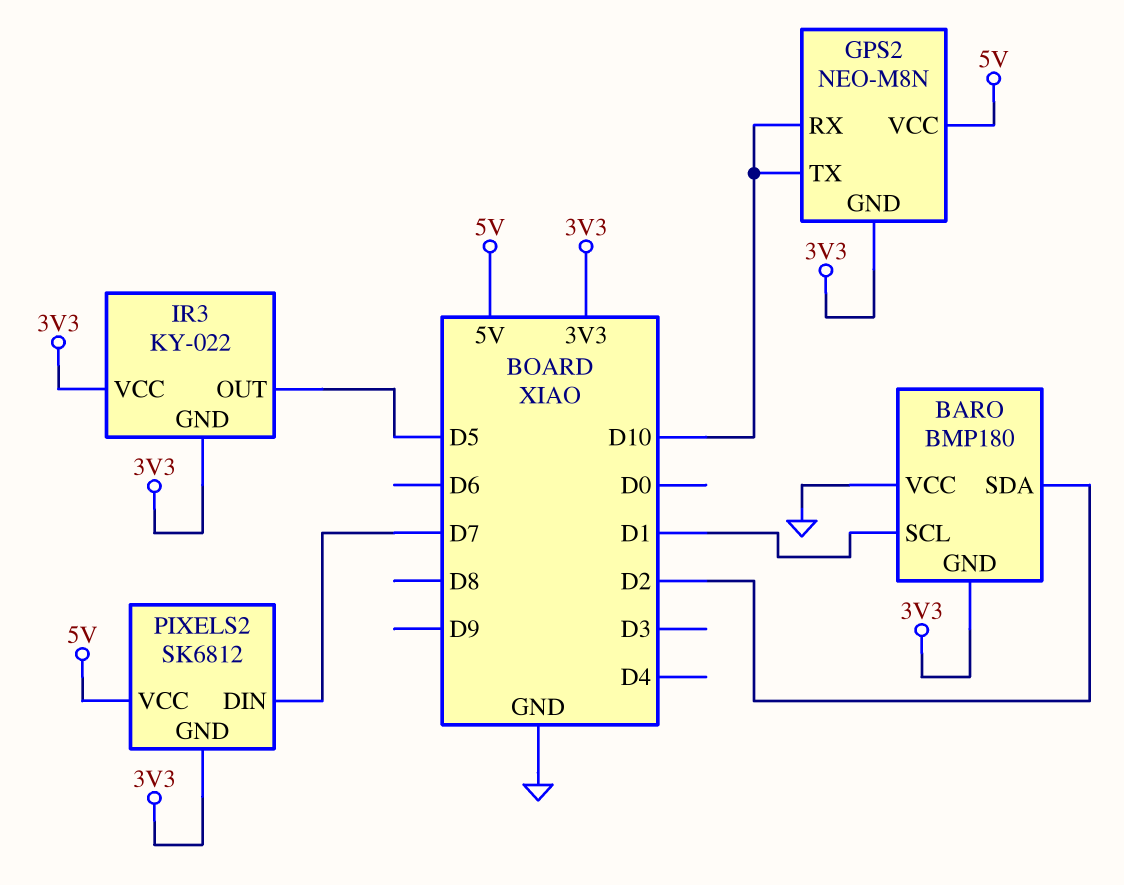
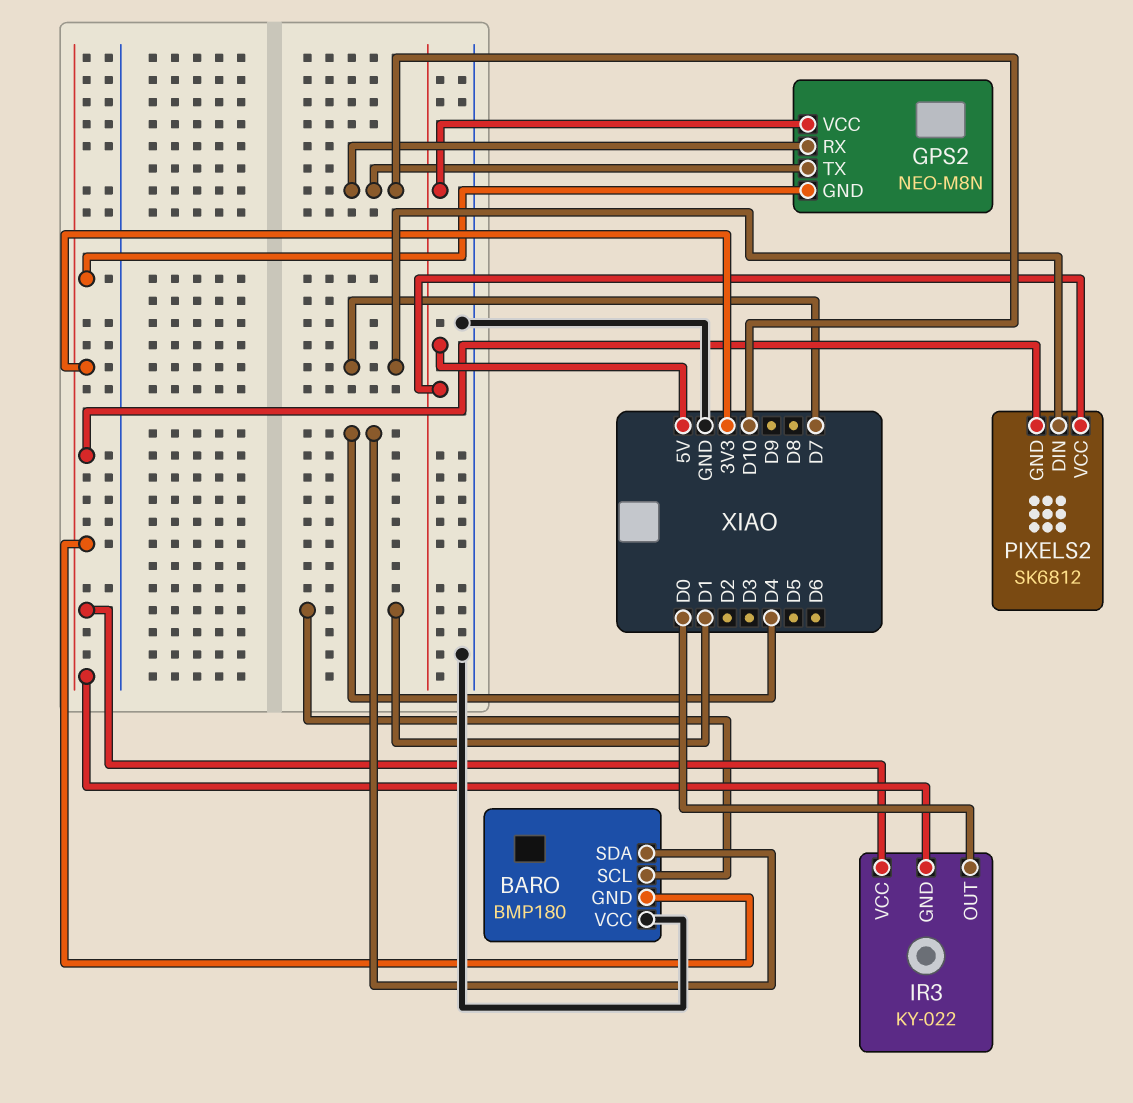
BARO pin SDA: D2 -> D4
IR3 pin OUT: D5 -> D0

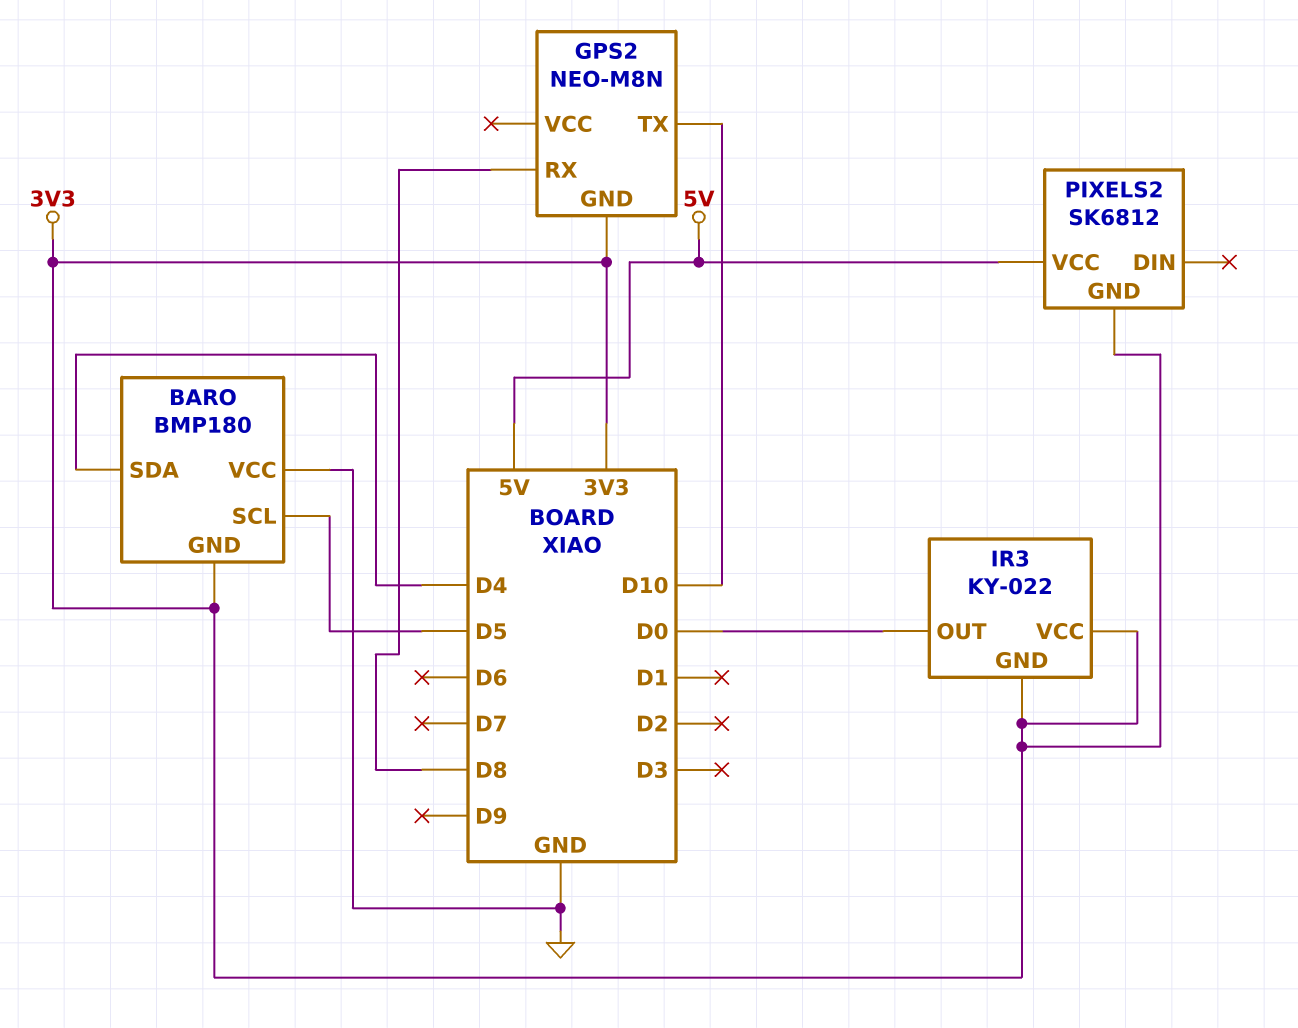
BARO pin SCL: D1 -> D5
GPS2 pin RX: D10 -> D8
GPS2 pin VCC: 5V -> none
PIXELS2 pin DIN: D7 -> none

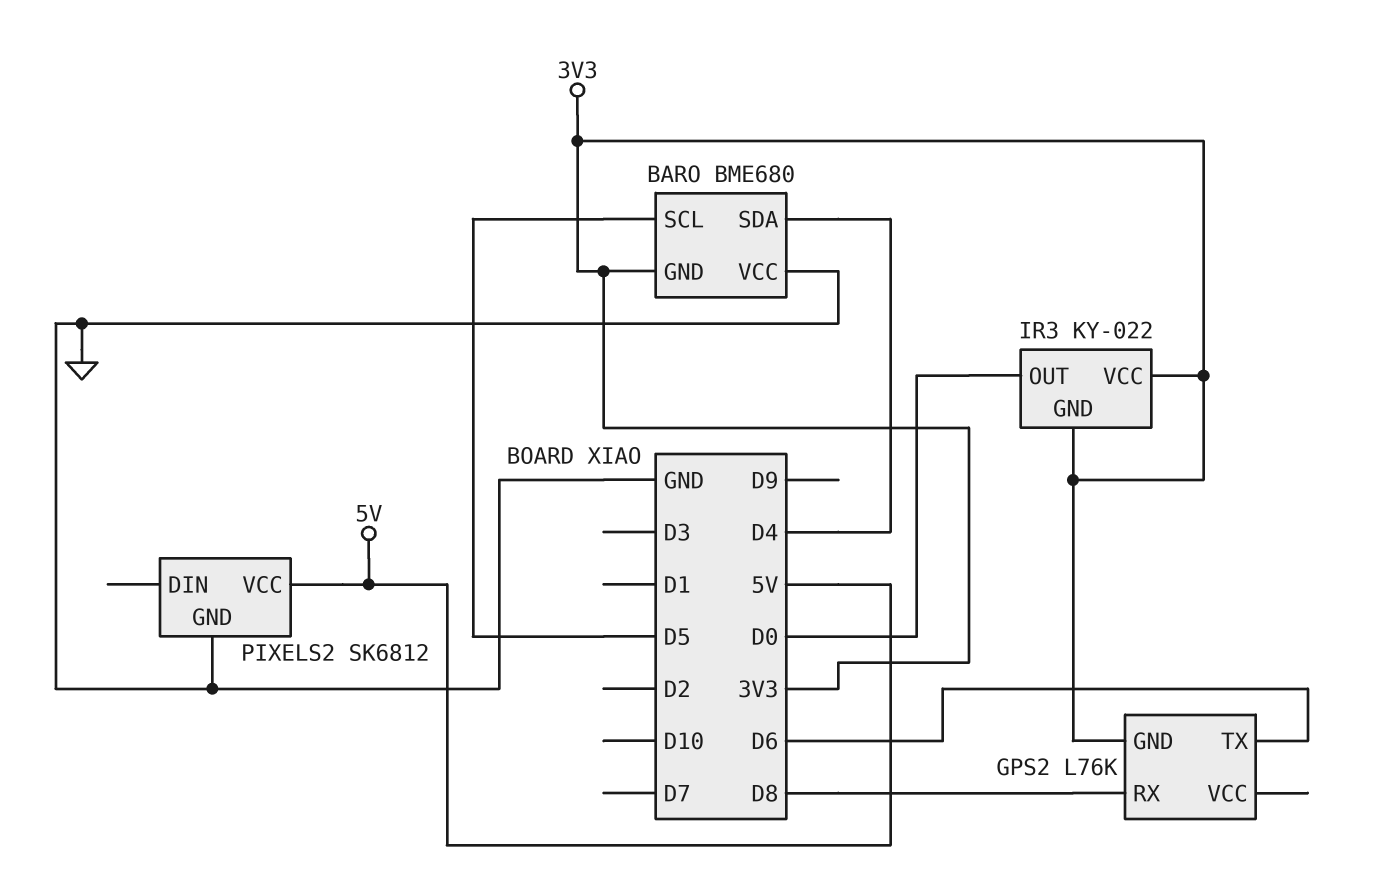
BARO: BMP180 -> BME680
GPS2: NEO-M8N -> L76K
GPS2 pin TX: D10 -> D6
PIXELS2 pin GND: 3V3 -> GND

